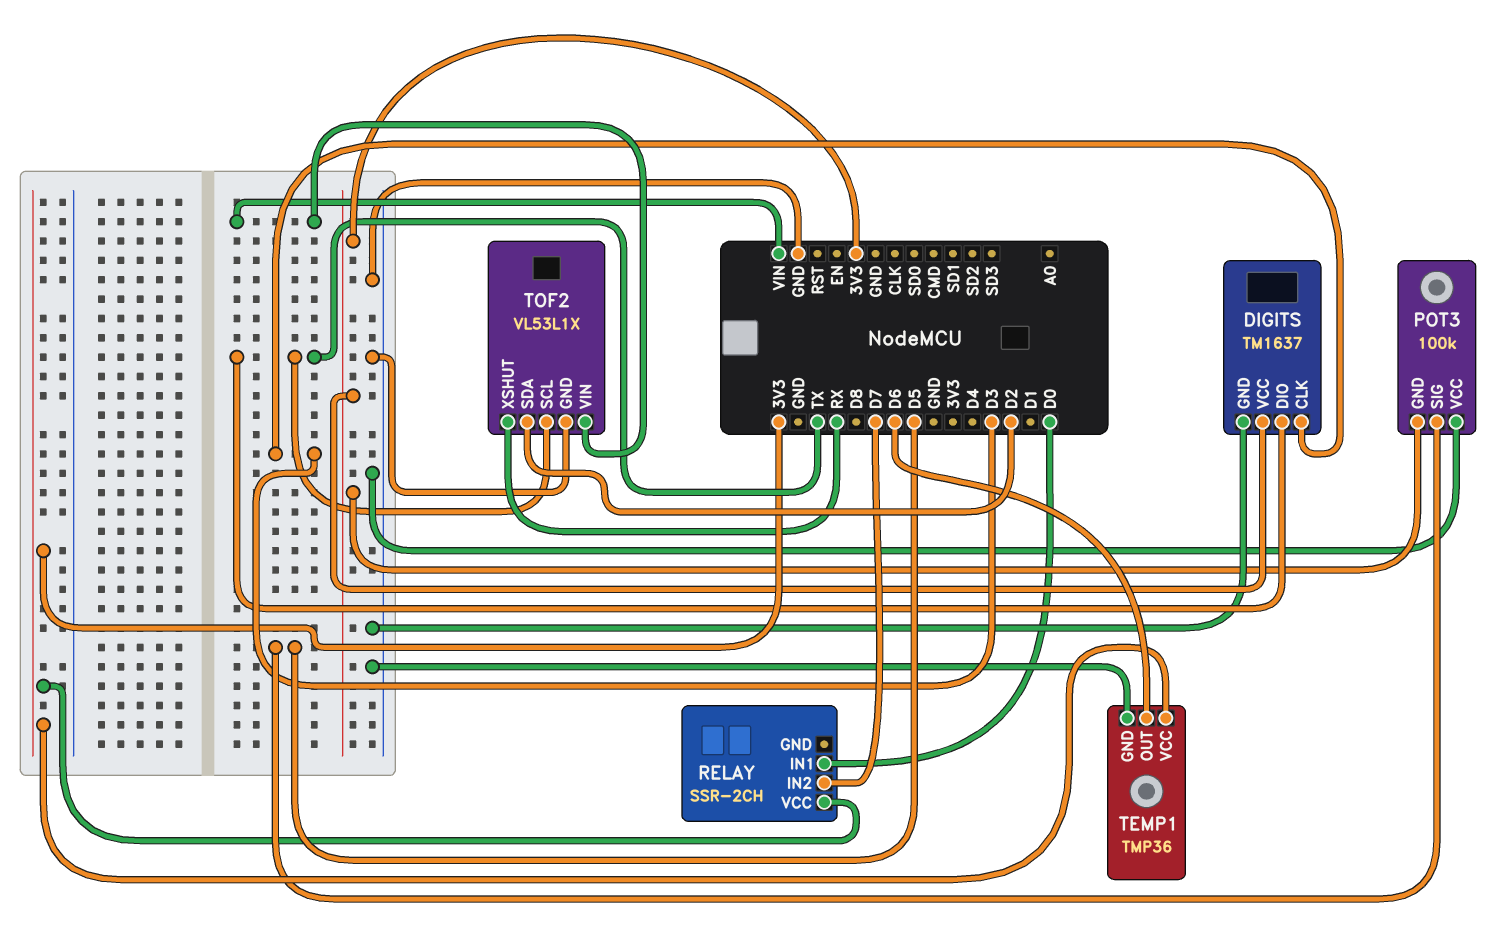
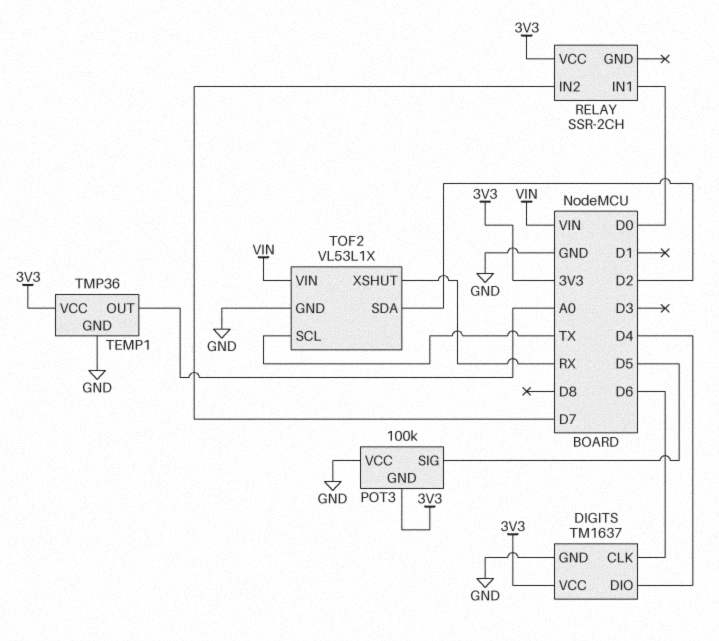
DIGITS pin CLK: D3 -> D6
DIGITS pin DIO: TX -> D4
TEMP1 pin OUT: D6 -> A0

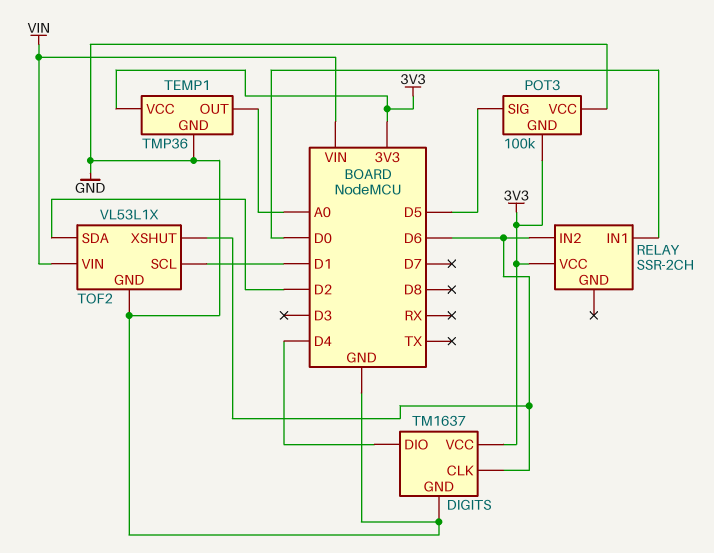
RELAY pin IN2: D7 -> D6
TOF2 pin SCL: TX -> D1
TOF2 pin XSHUT: RX -> D6

